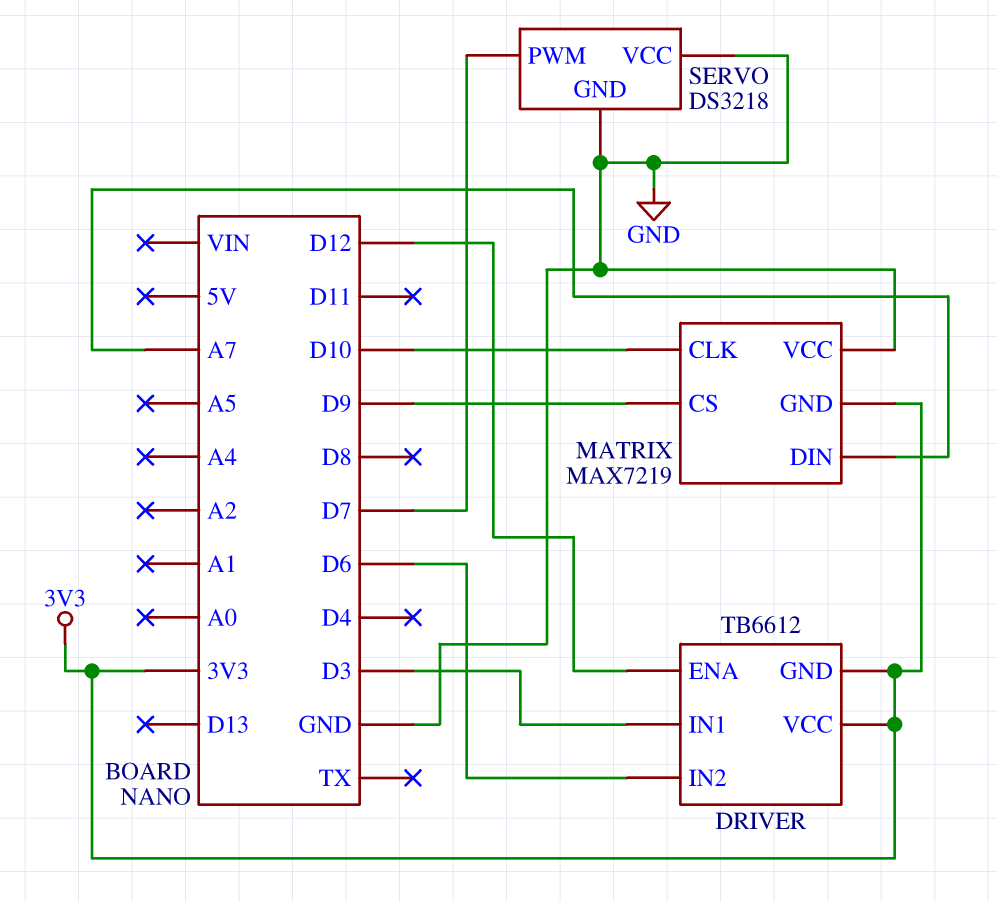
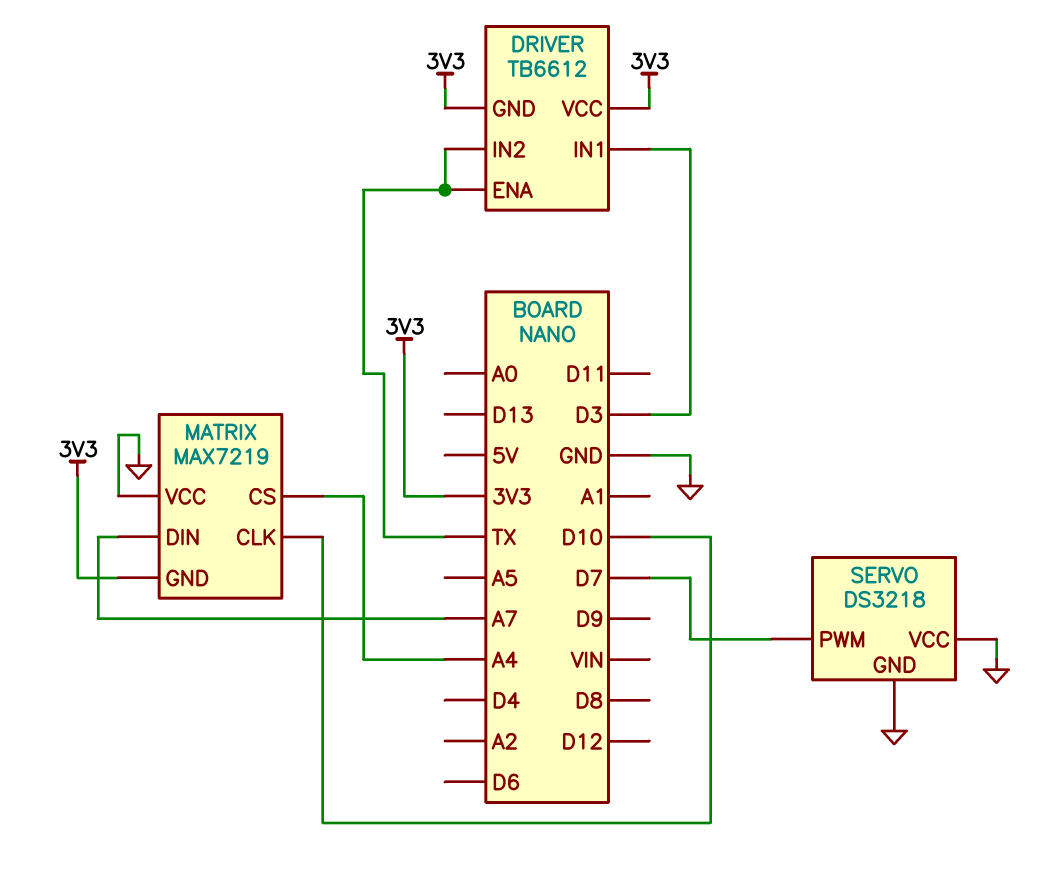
DRIVER pin ENA: D12 -> TX
DRIVER pin IN2: D6 -> TX
MATRIX pin CS: D9 -> A4

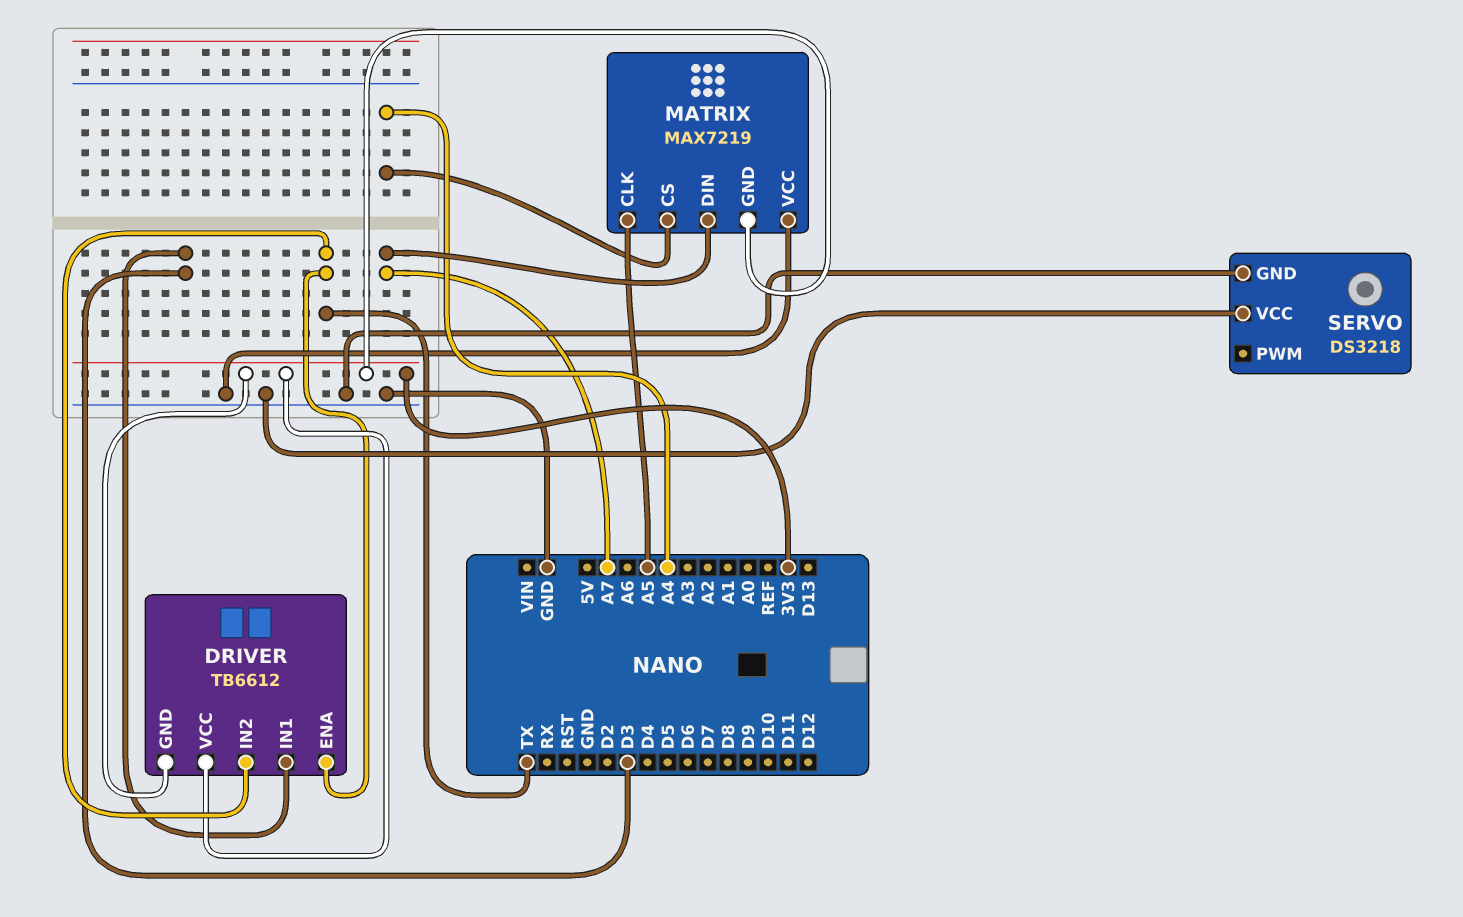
MATRIX pin CLK: D10 -> A5
SERVO pin PWM: D7 -> none

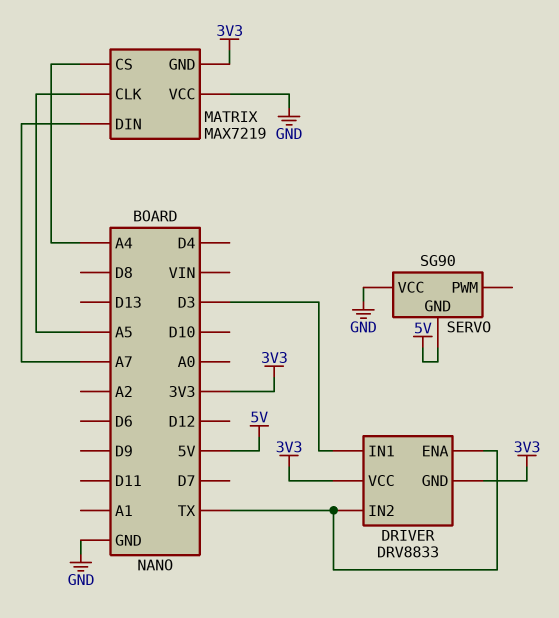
DRIVER: TB6612 -> DRV8833
SERVO: DS3218 -> SG90
SERVO pin GND: GND -> 5V

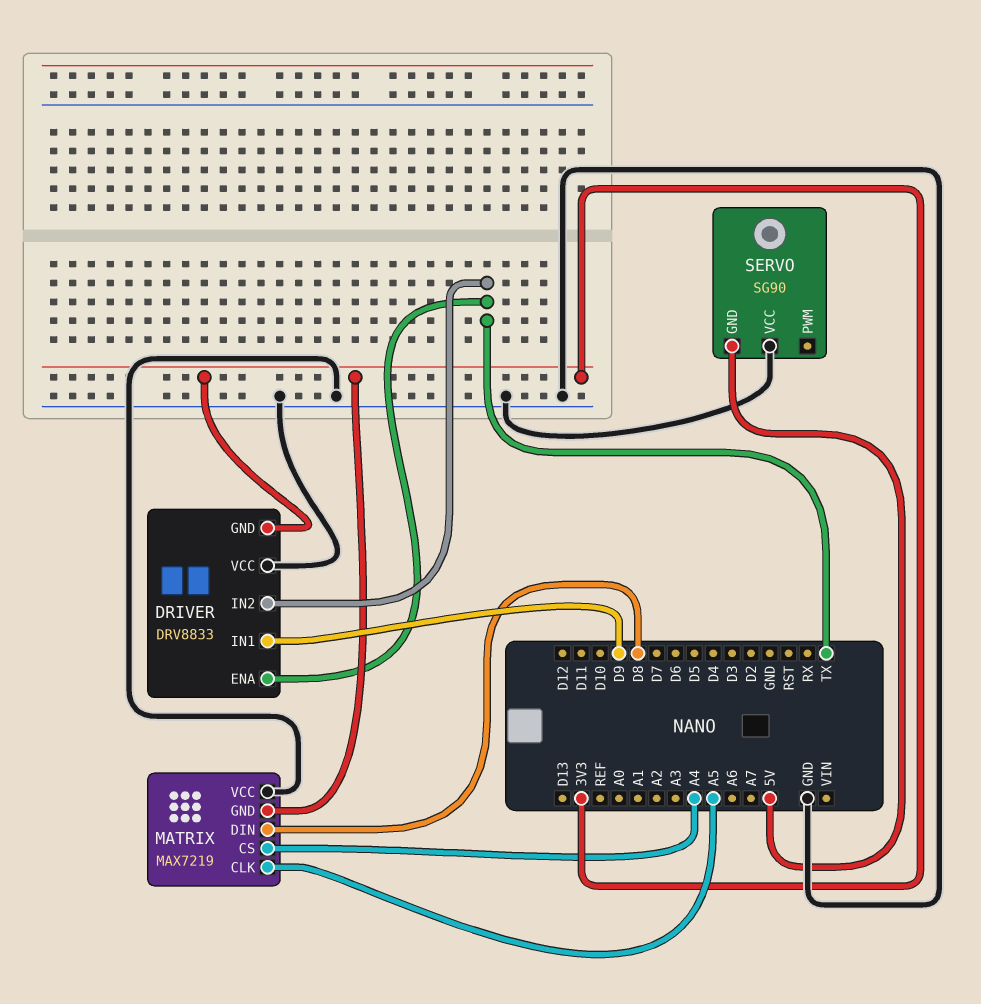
DRIVER pin IN1: D3 -> D9
DRIVER pin VCC: 3V3 -> GND
MATRIX pin DIN: A7 -> D8

